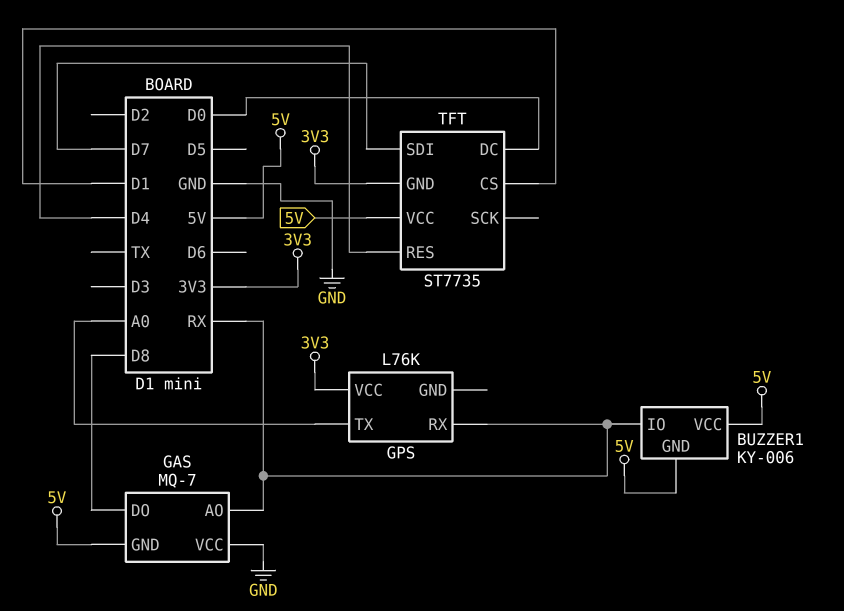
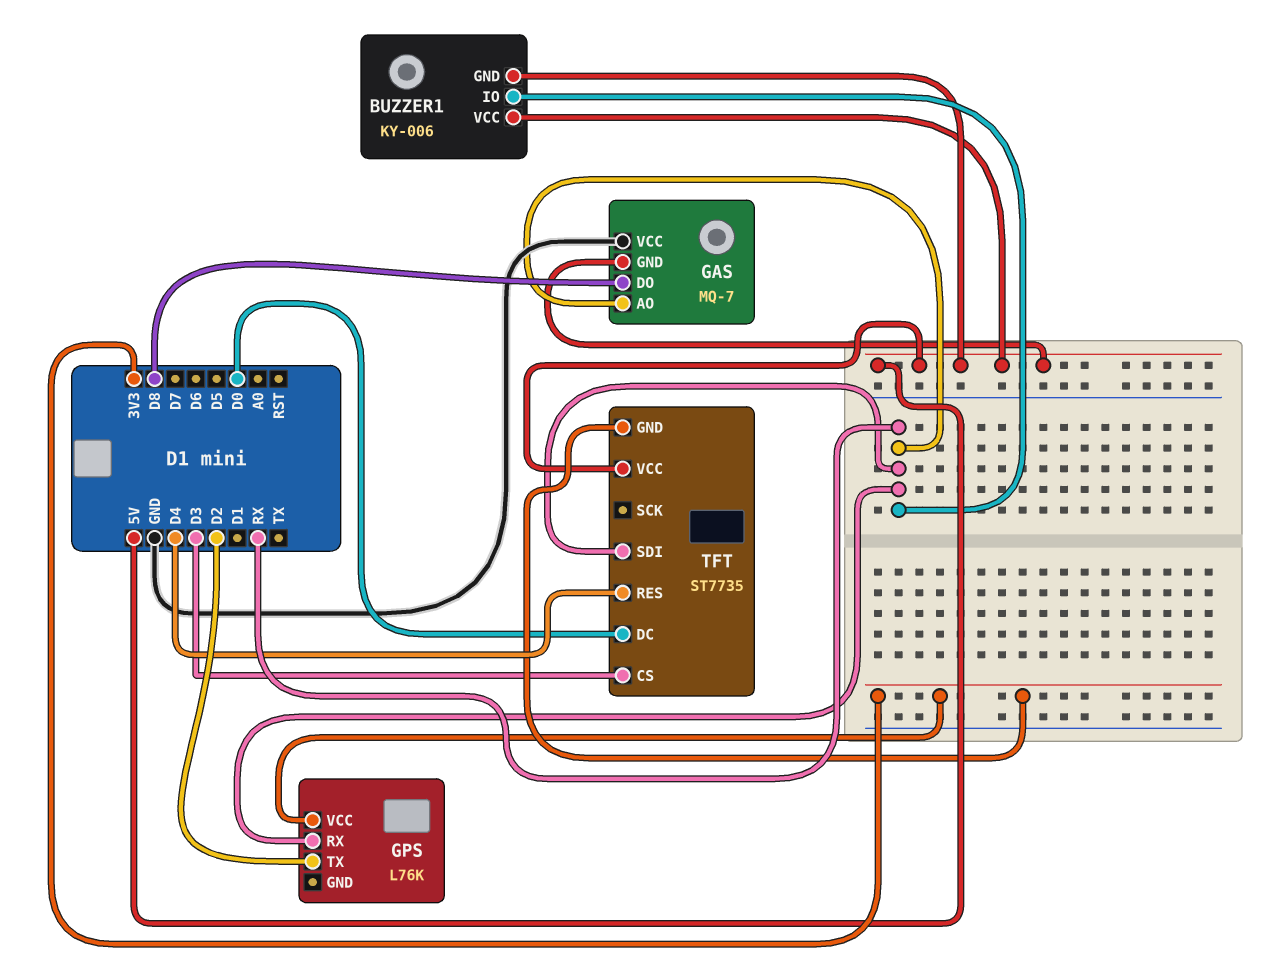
GPS pin TX: A0 -> D2
TFT pin CS: D1 -> D3
TFT pin SDI: D7 -> RX

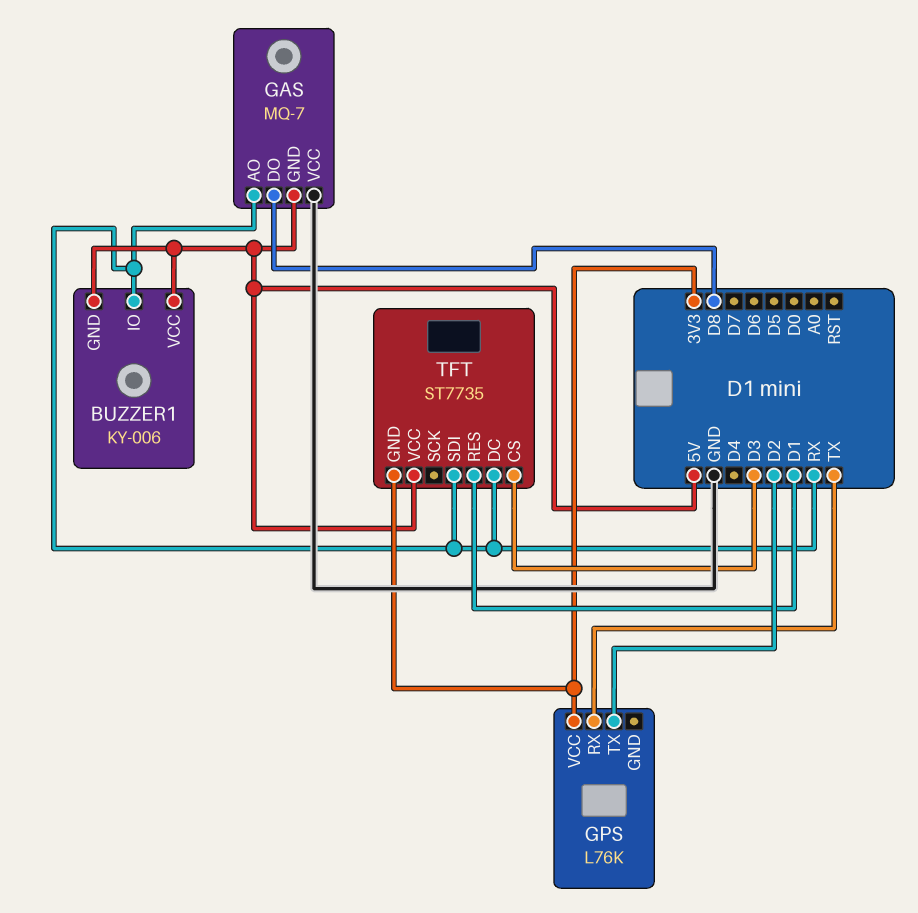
GPS pin RX: RX -> TX
TFT pin DC: D0 -> RX
TFT pin RES: D4 -> D1

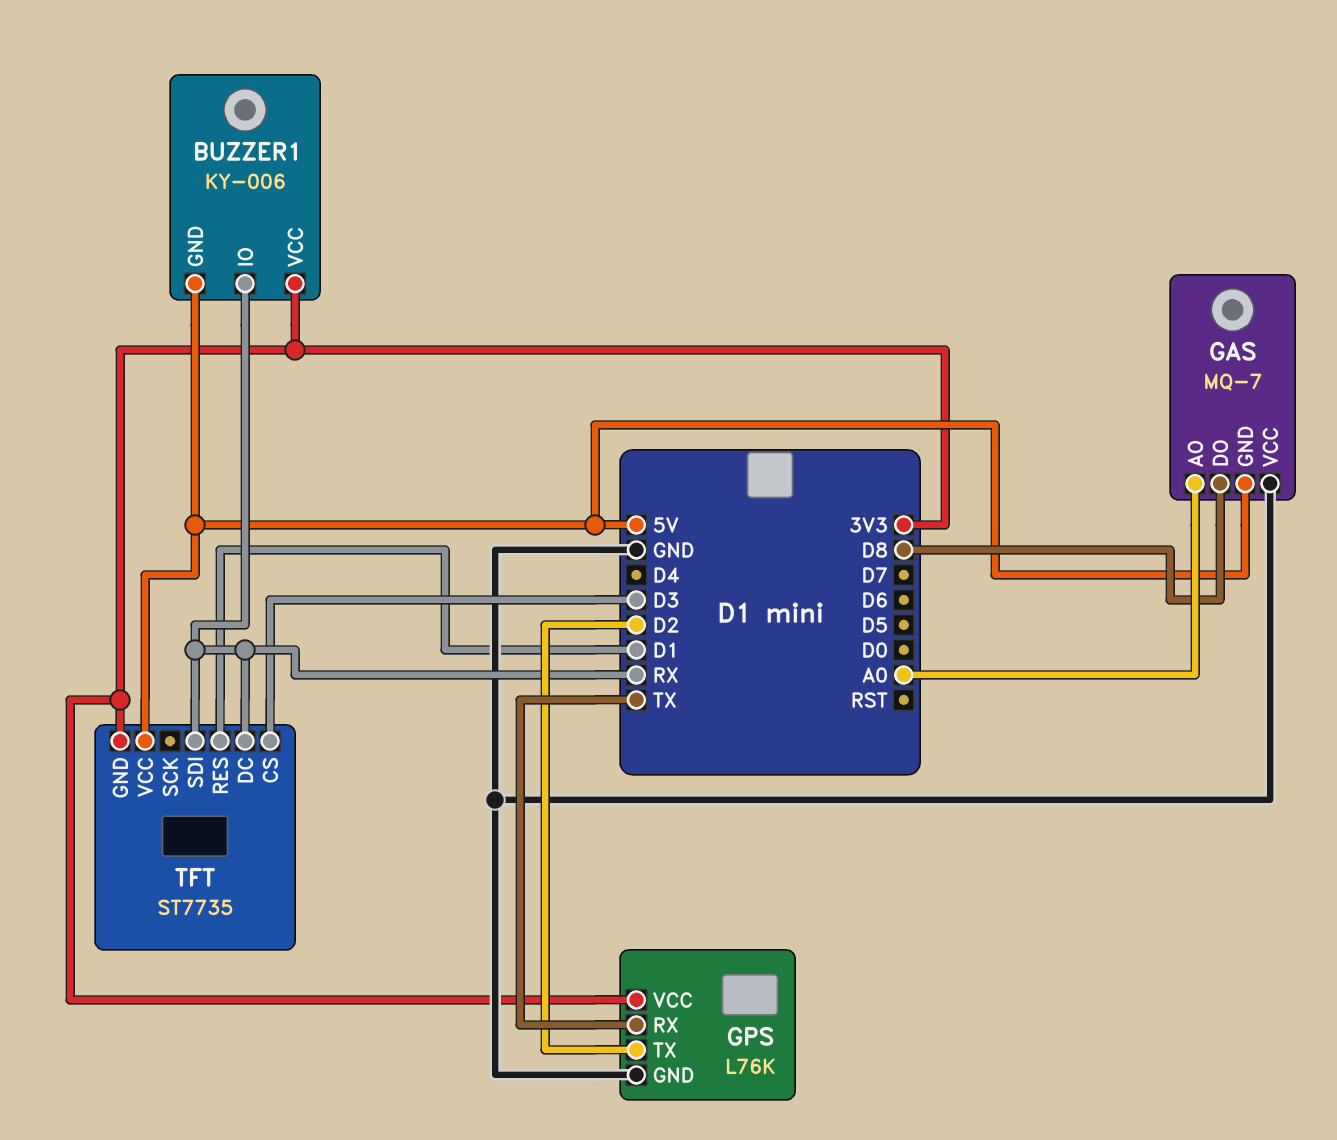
BUZZER1 pin VCC: 5V -> 3V3
GAS pin AO: RX -> A0
GPS pin GND: none -> GND

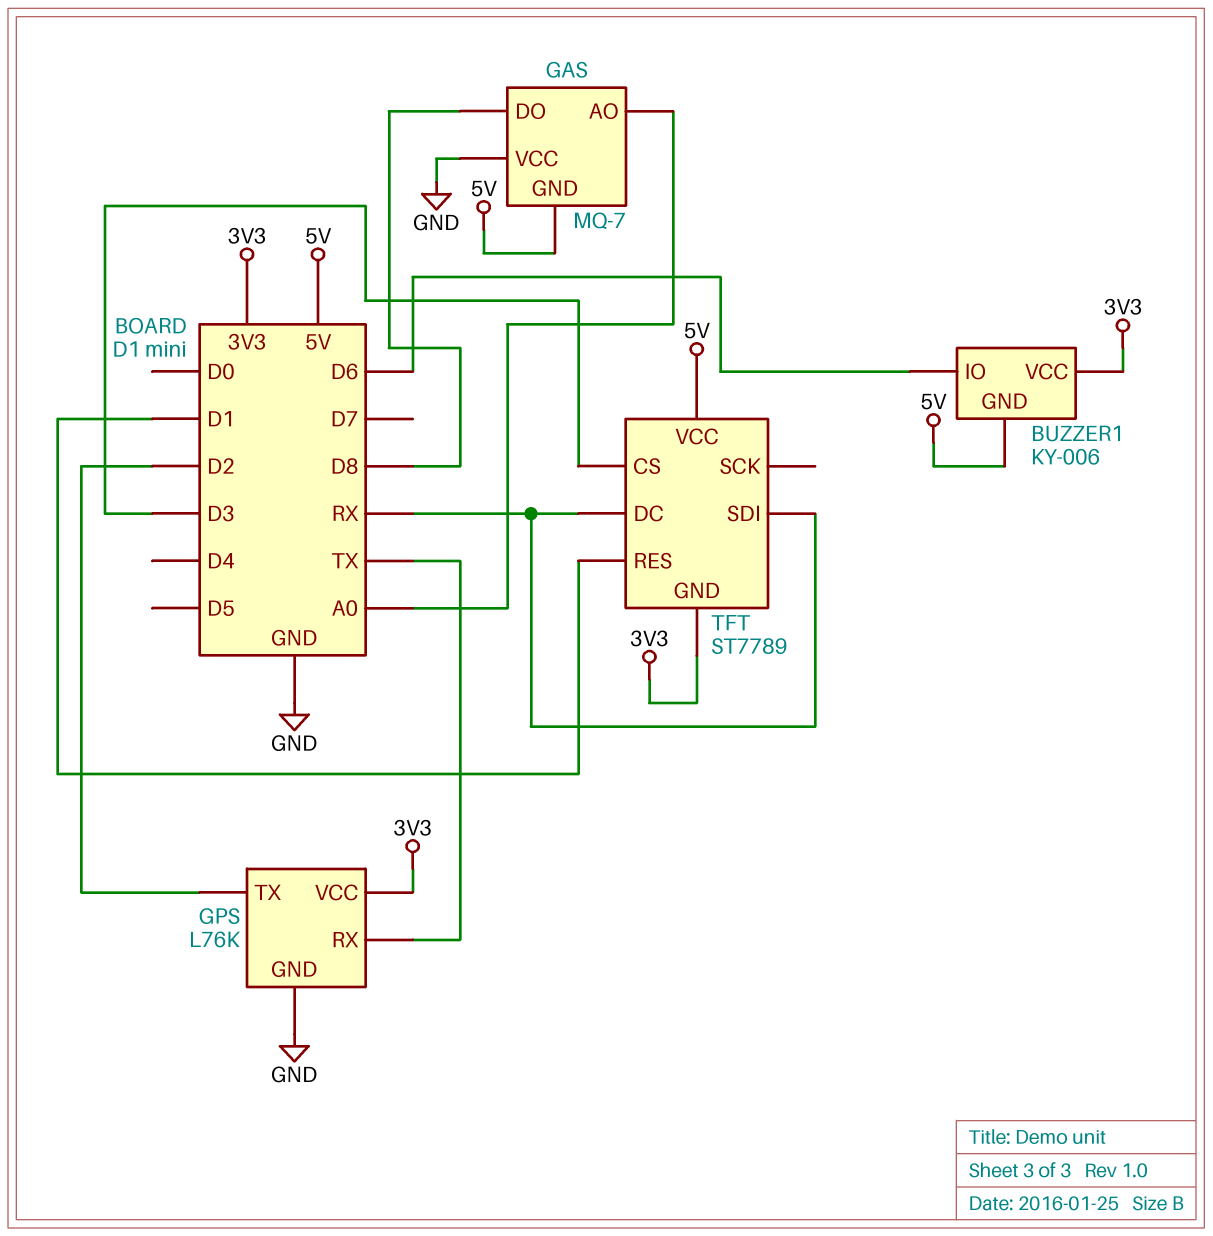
BUZZER1 pin IO: RX -> D6
TFT: ST7735 -> ST7789

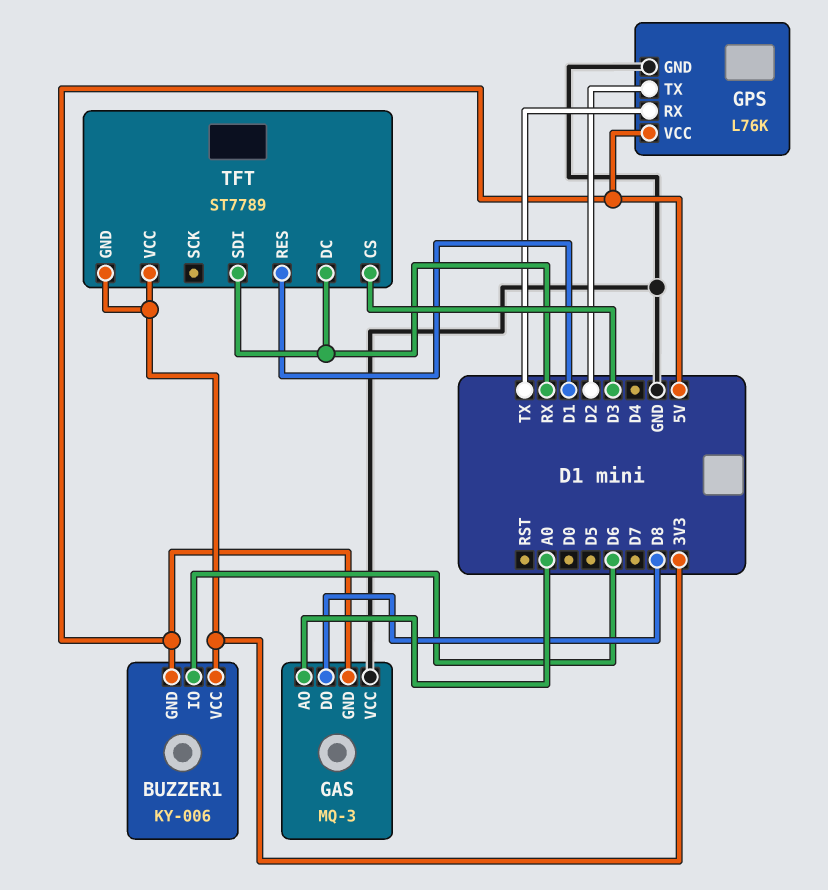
GAS: MQ-7 -> MQ-3
GPS pin VCC: 3V3 -> 5V
TFT pin VCC: 5V -> 3V3

